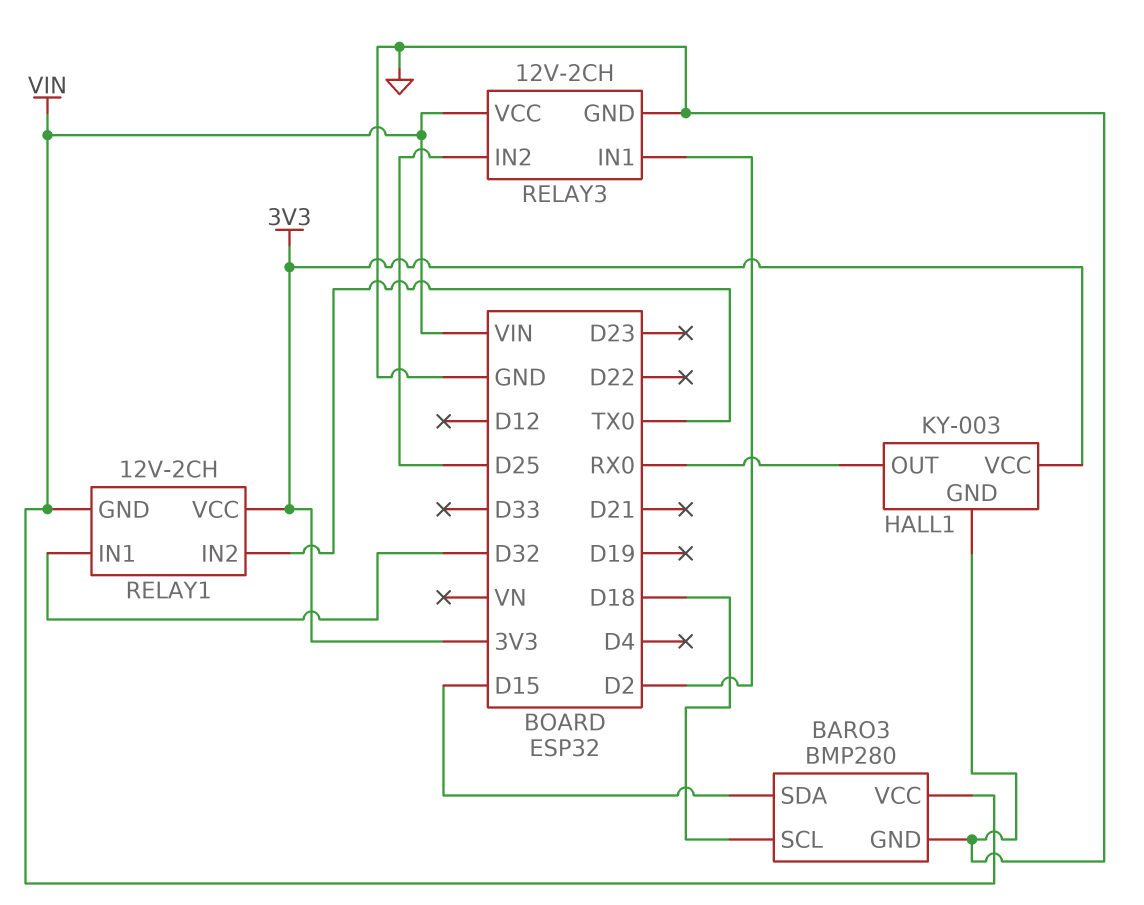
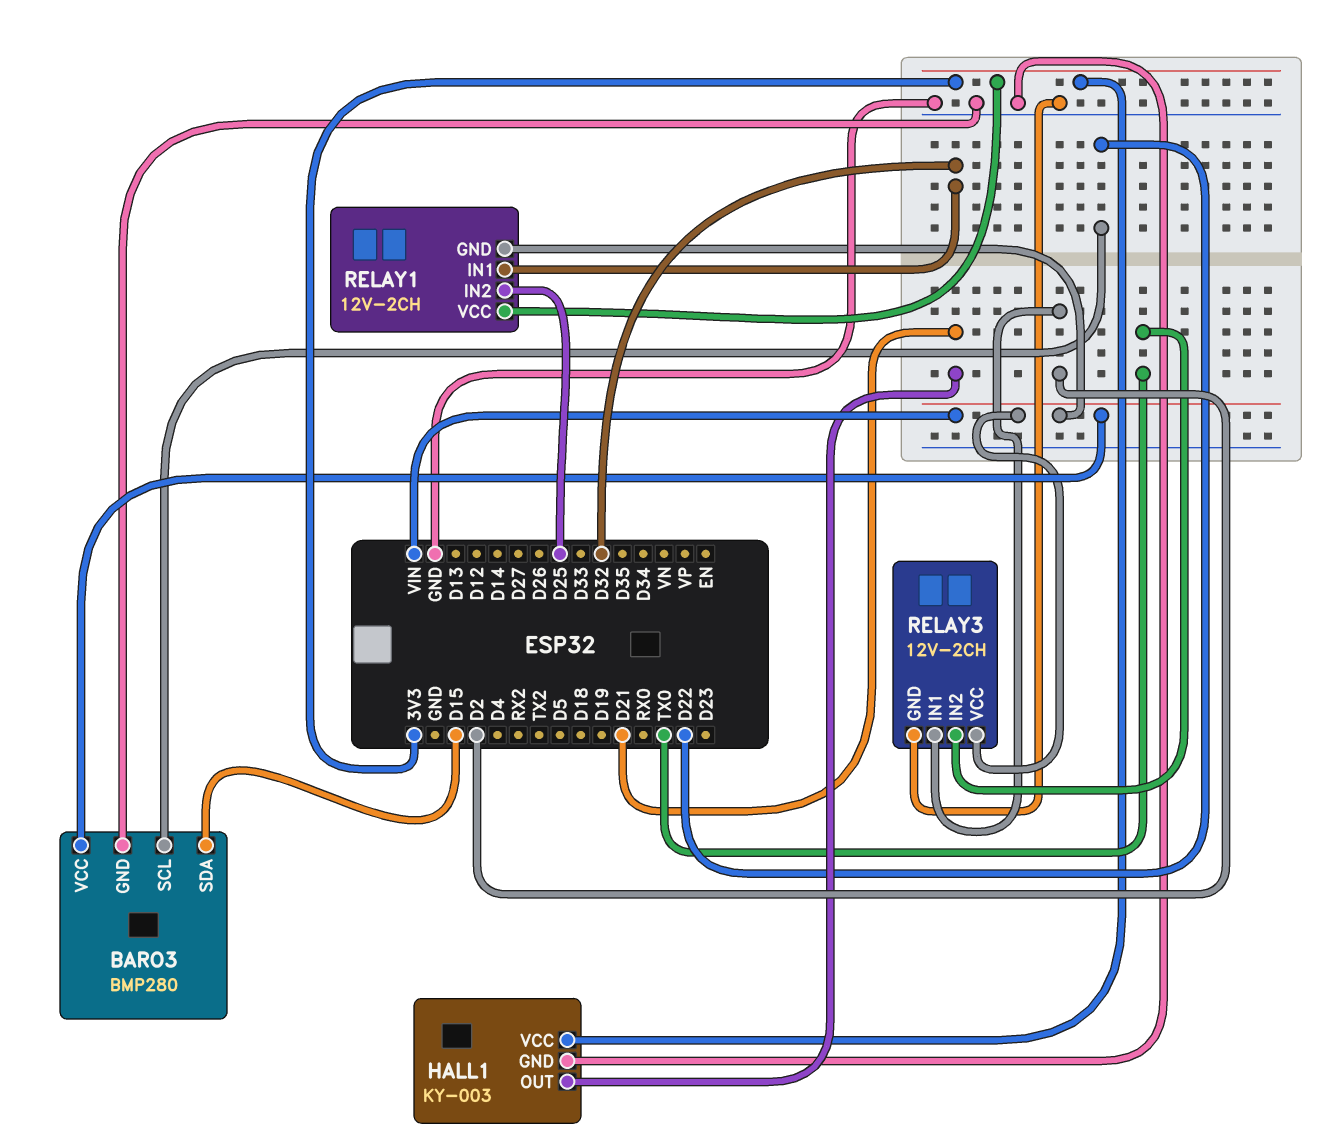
BARO3 pin SCL: D18 -> D22
HALL1 pin OUT: RX0 -> D21
RELAY1 pin IN2: TX0 -> D25
RELAY3 pin IN2: D25 -> TX0

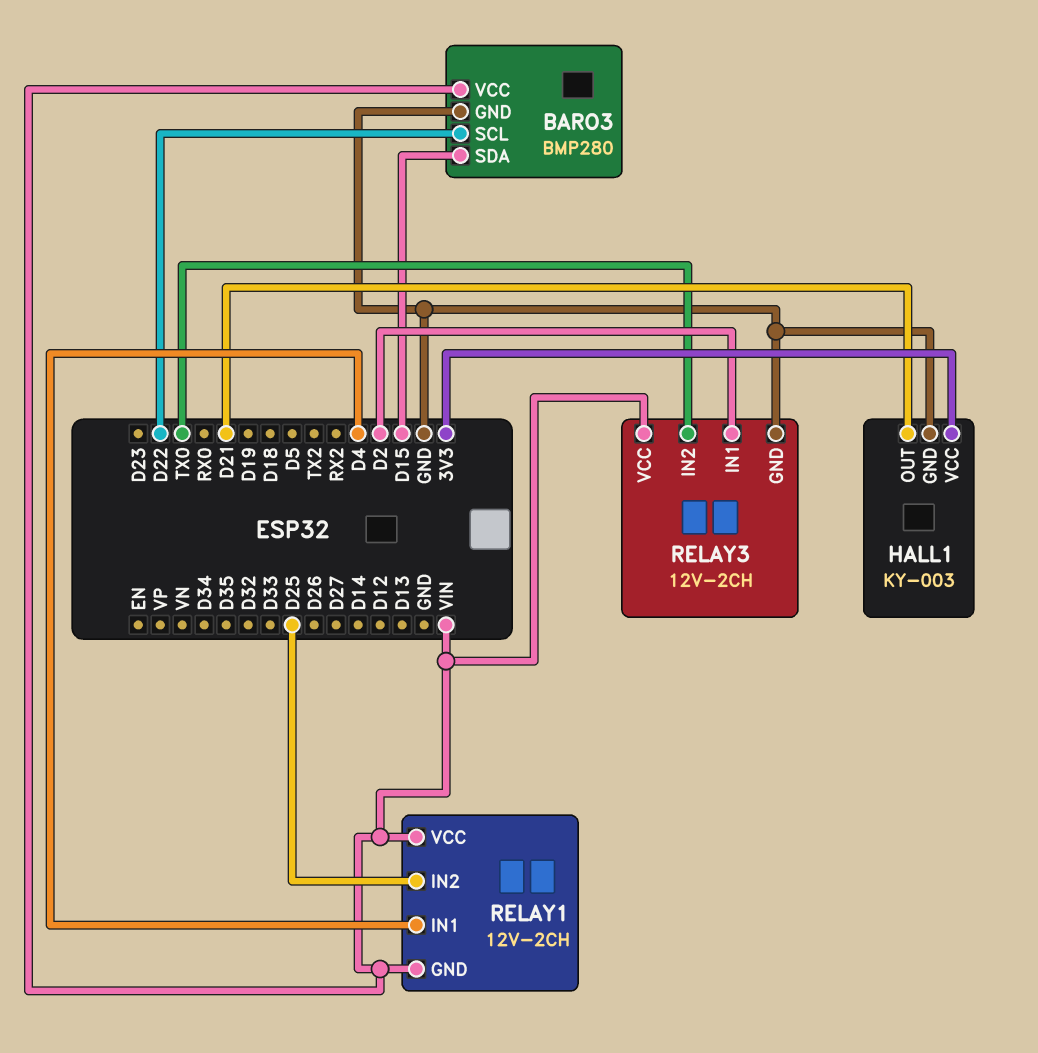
RELAY1 pin IN1: D32 -> D4
RELAY1 pin VCC: 3V3 -> VIN

